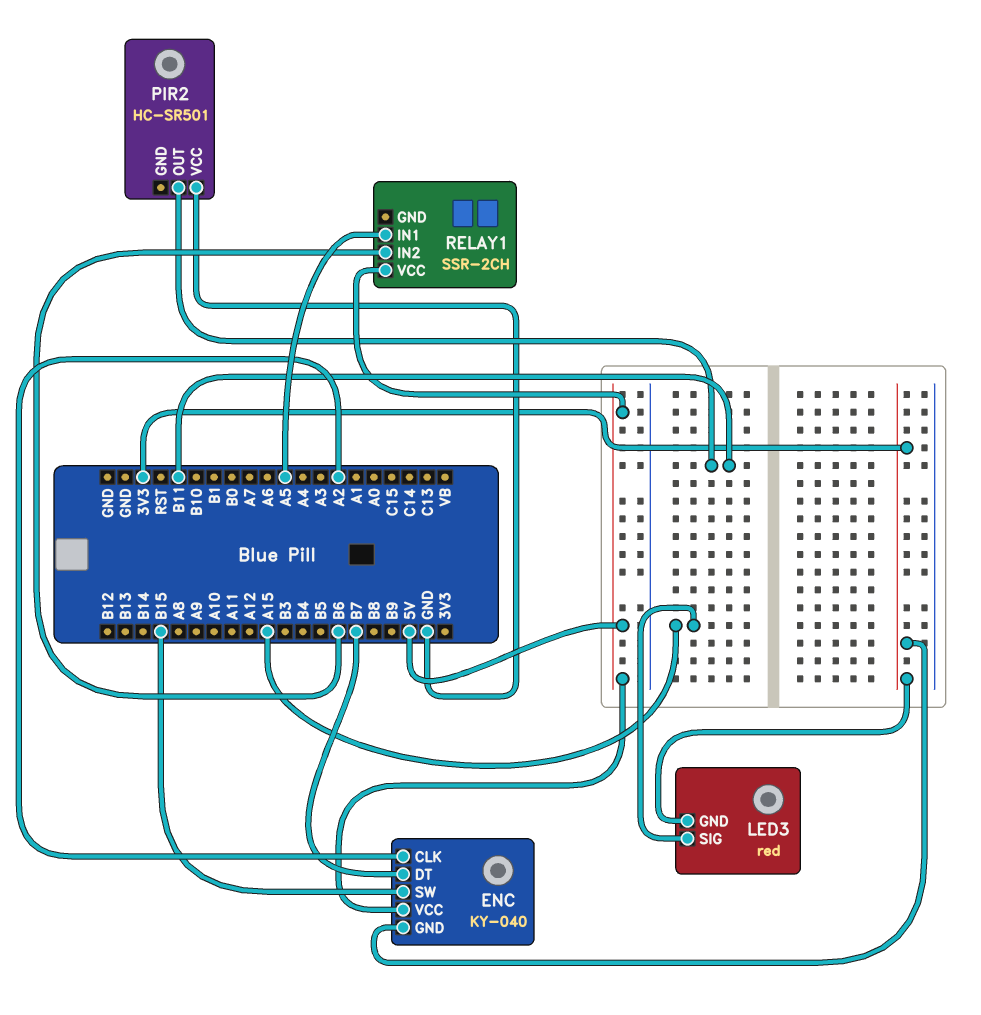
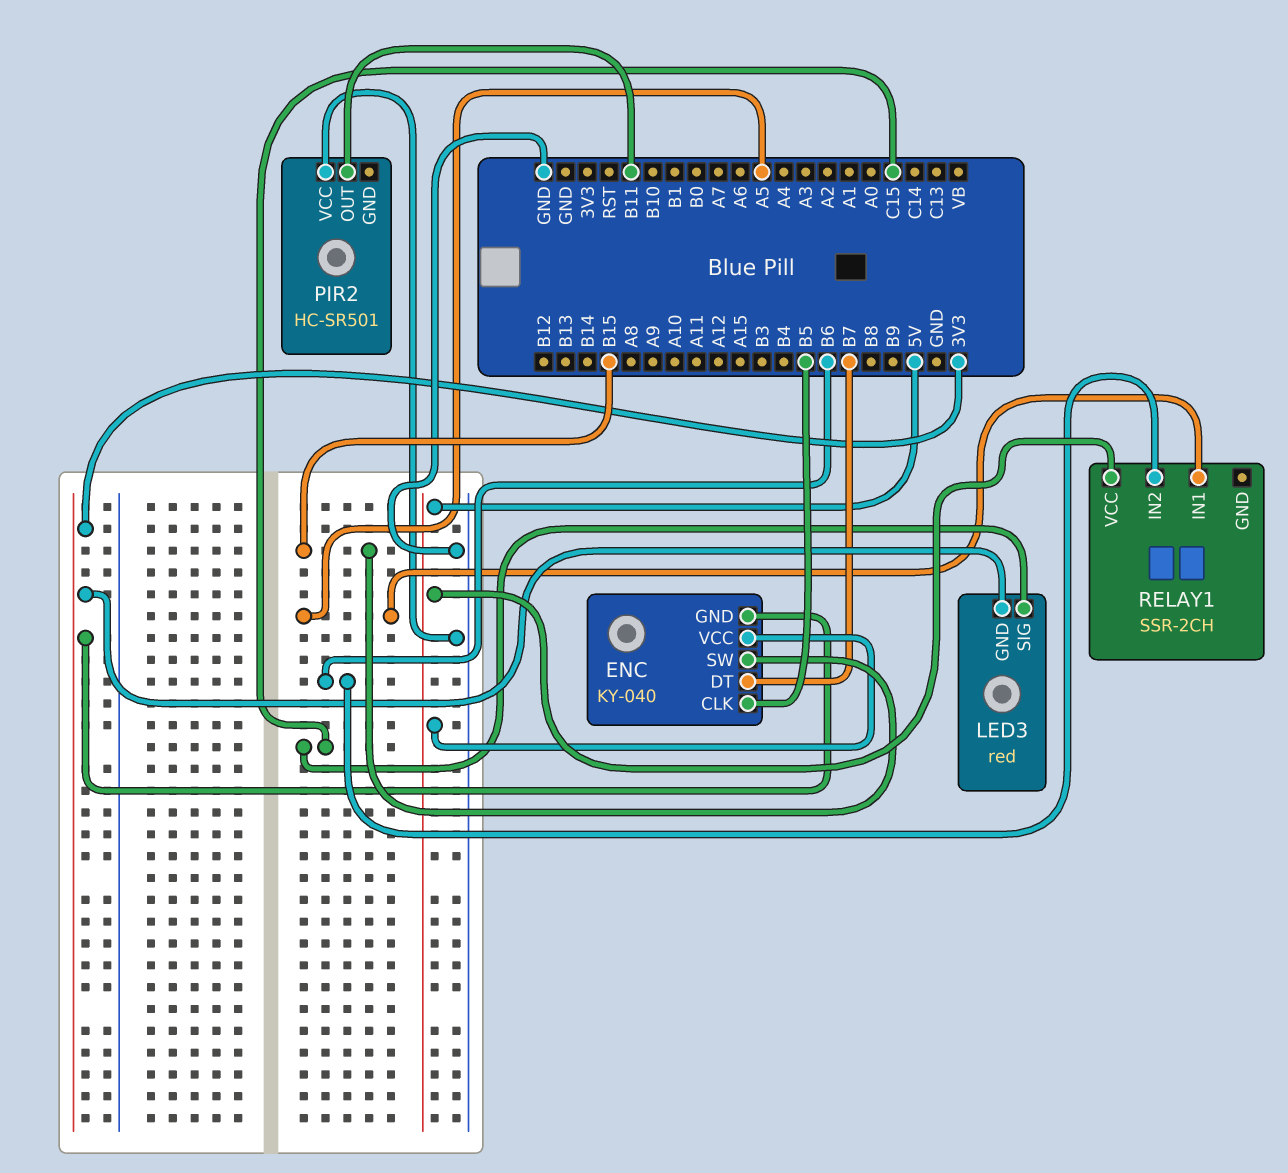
ENC pin CLK: A2 -> B5
LED3 pin SIG: A15 -> C15

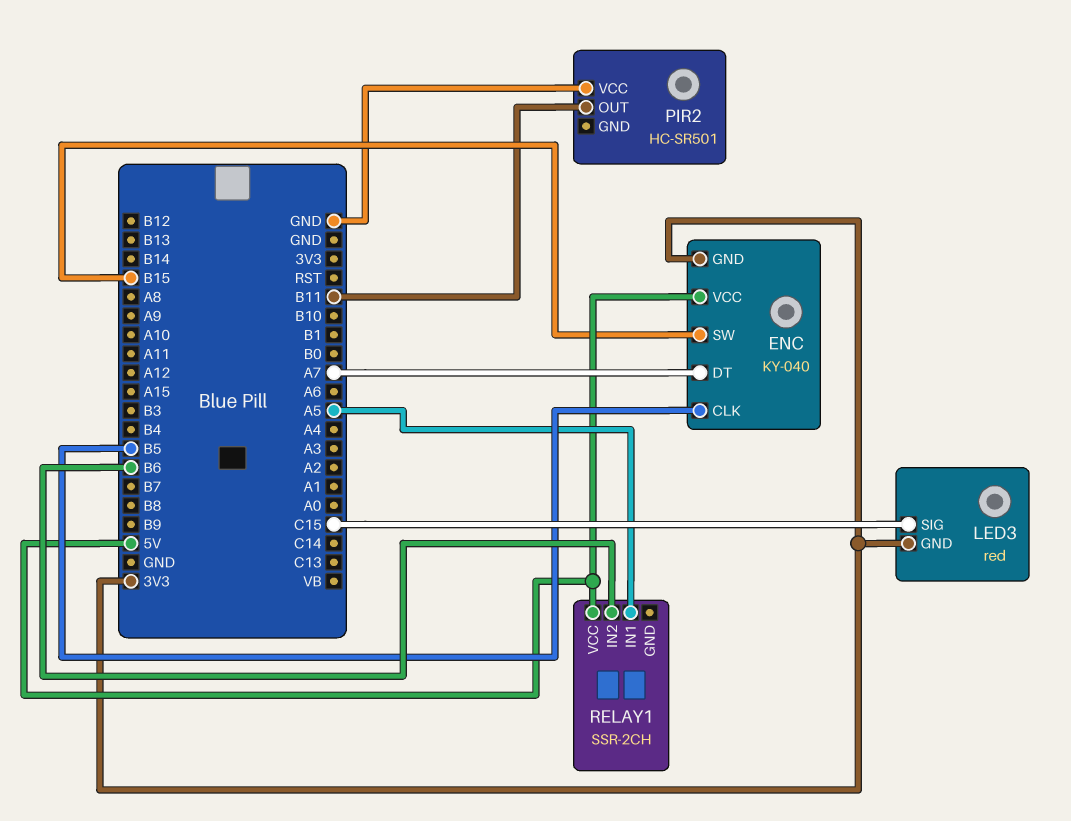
ENC pin DT: B7 -> A7

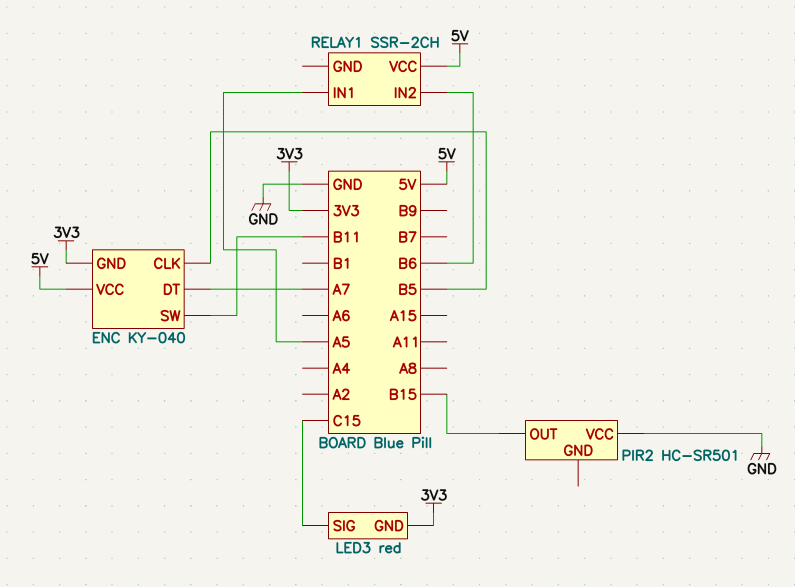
ENC pin SW: B15 -> B11
PIR2 pin OUT: B11 -> B15

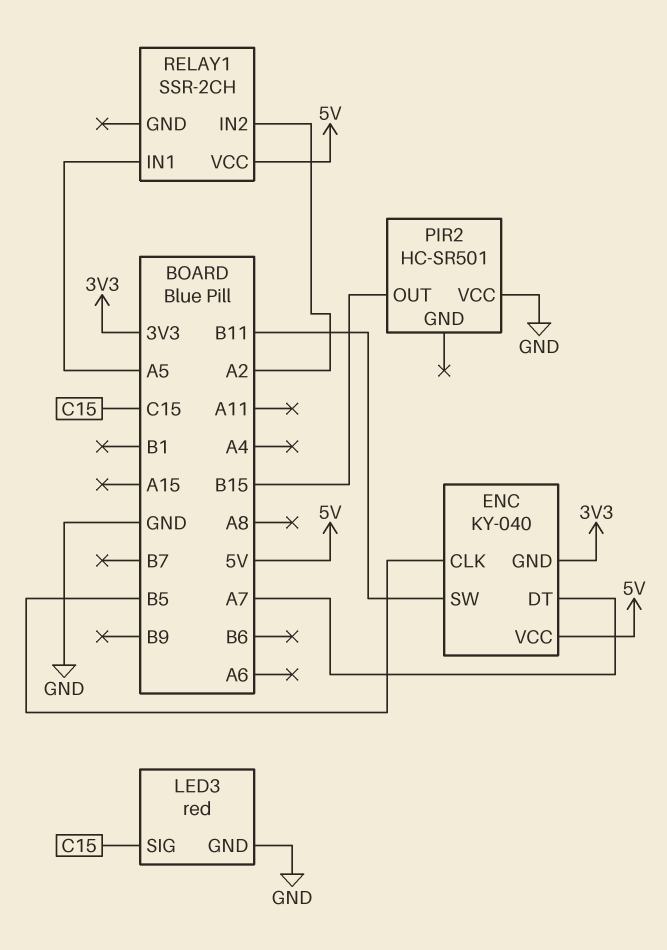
LED3 pin GND: 3V3 -> GND
RELAY1 pin IN2: B6 -> A2

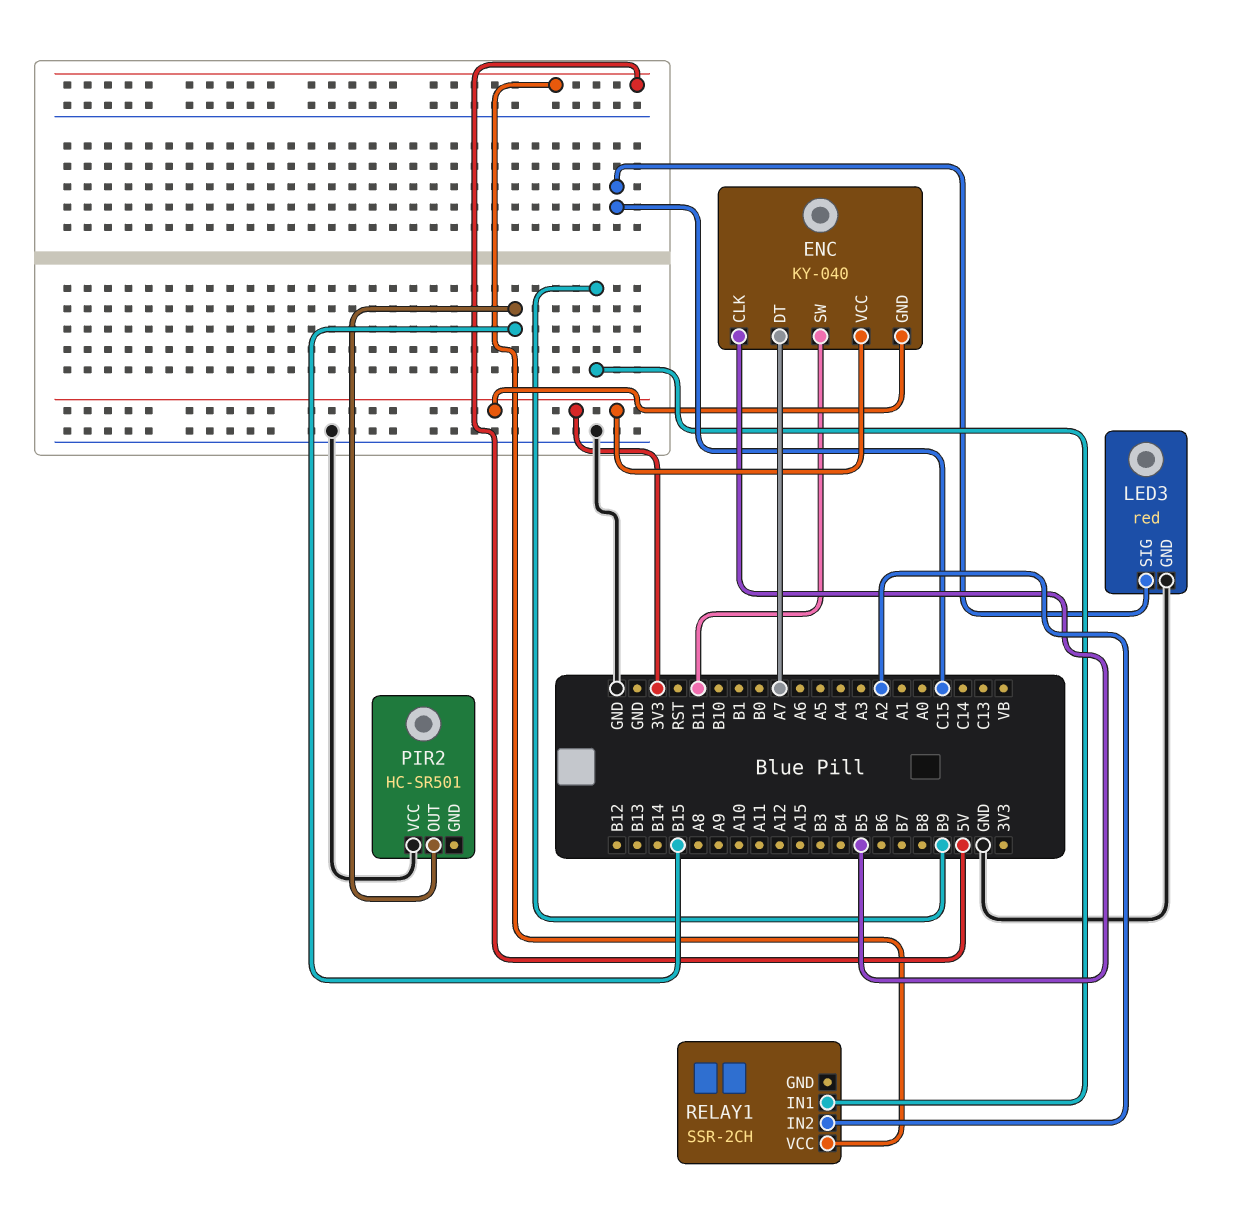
ENC pin VCC: 5V -> 3V3
RELAY1 pin IN1: A5 -> B9

